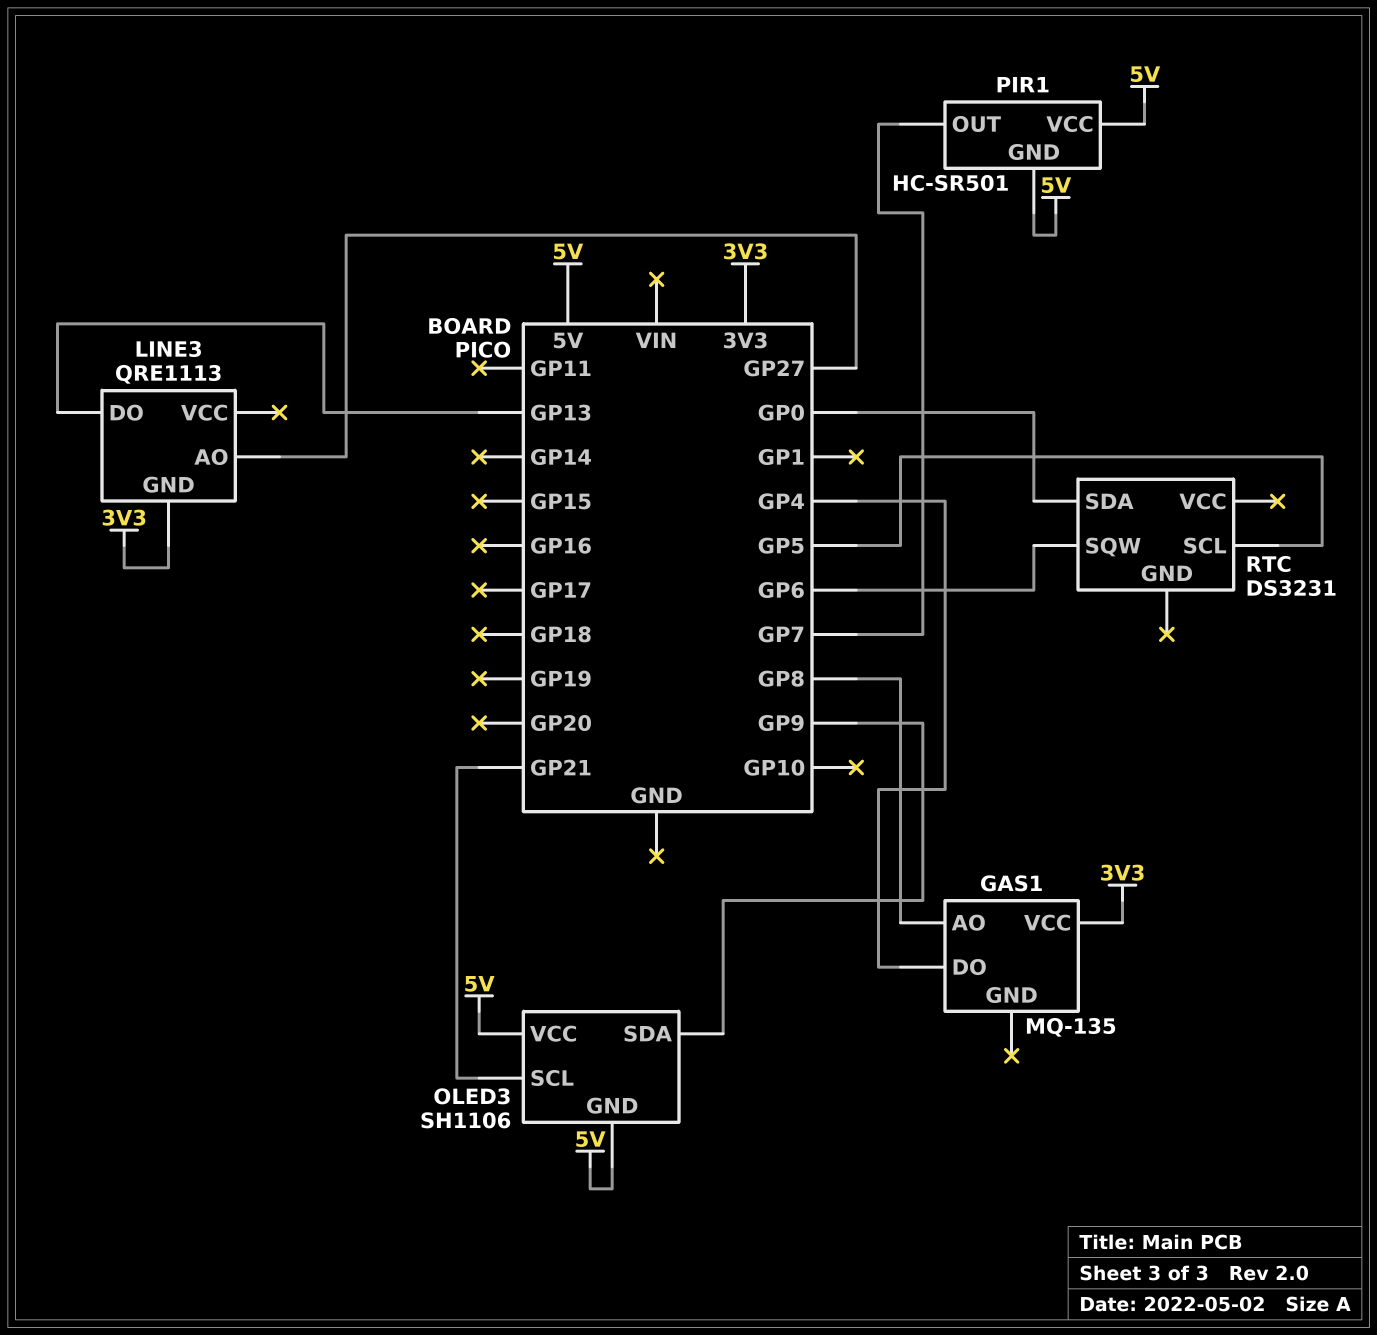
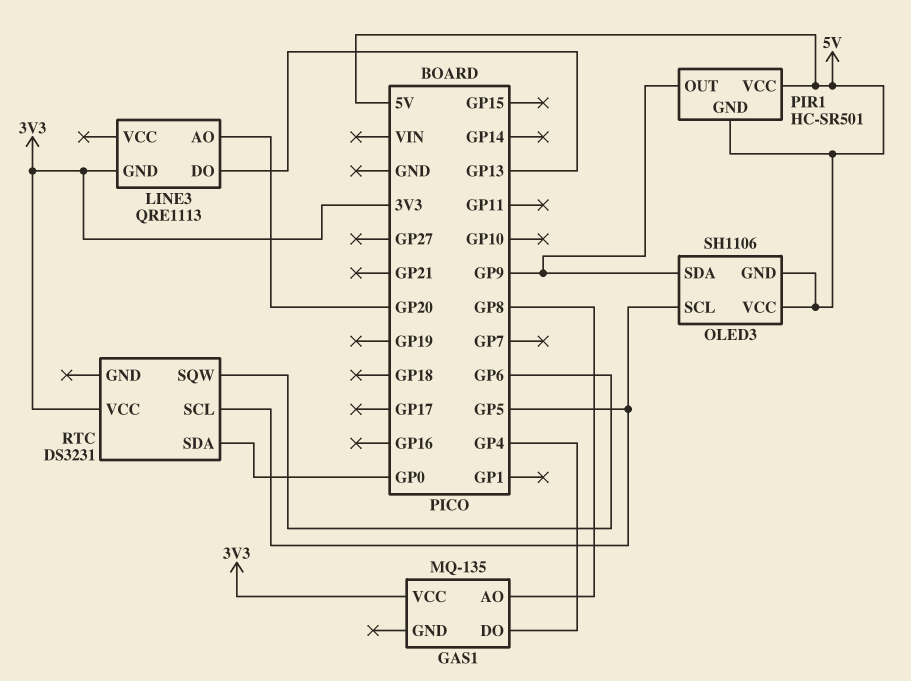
LINE3 pin AO: GP27 -> GP20
OLED3 pin SCL: GP21 -> GP5
PIR1 pin OUT: GP7 -> GP9
RTC pin VCC: none -> 3V3

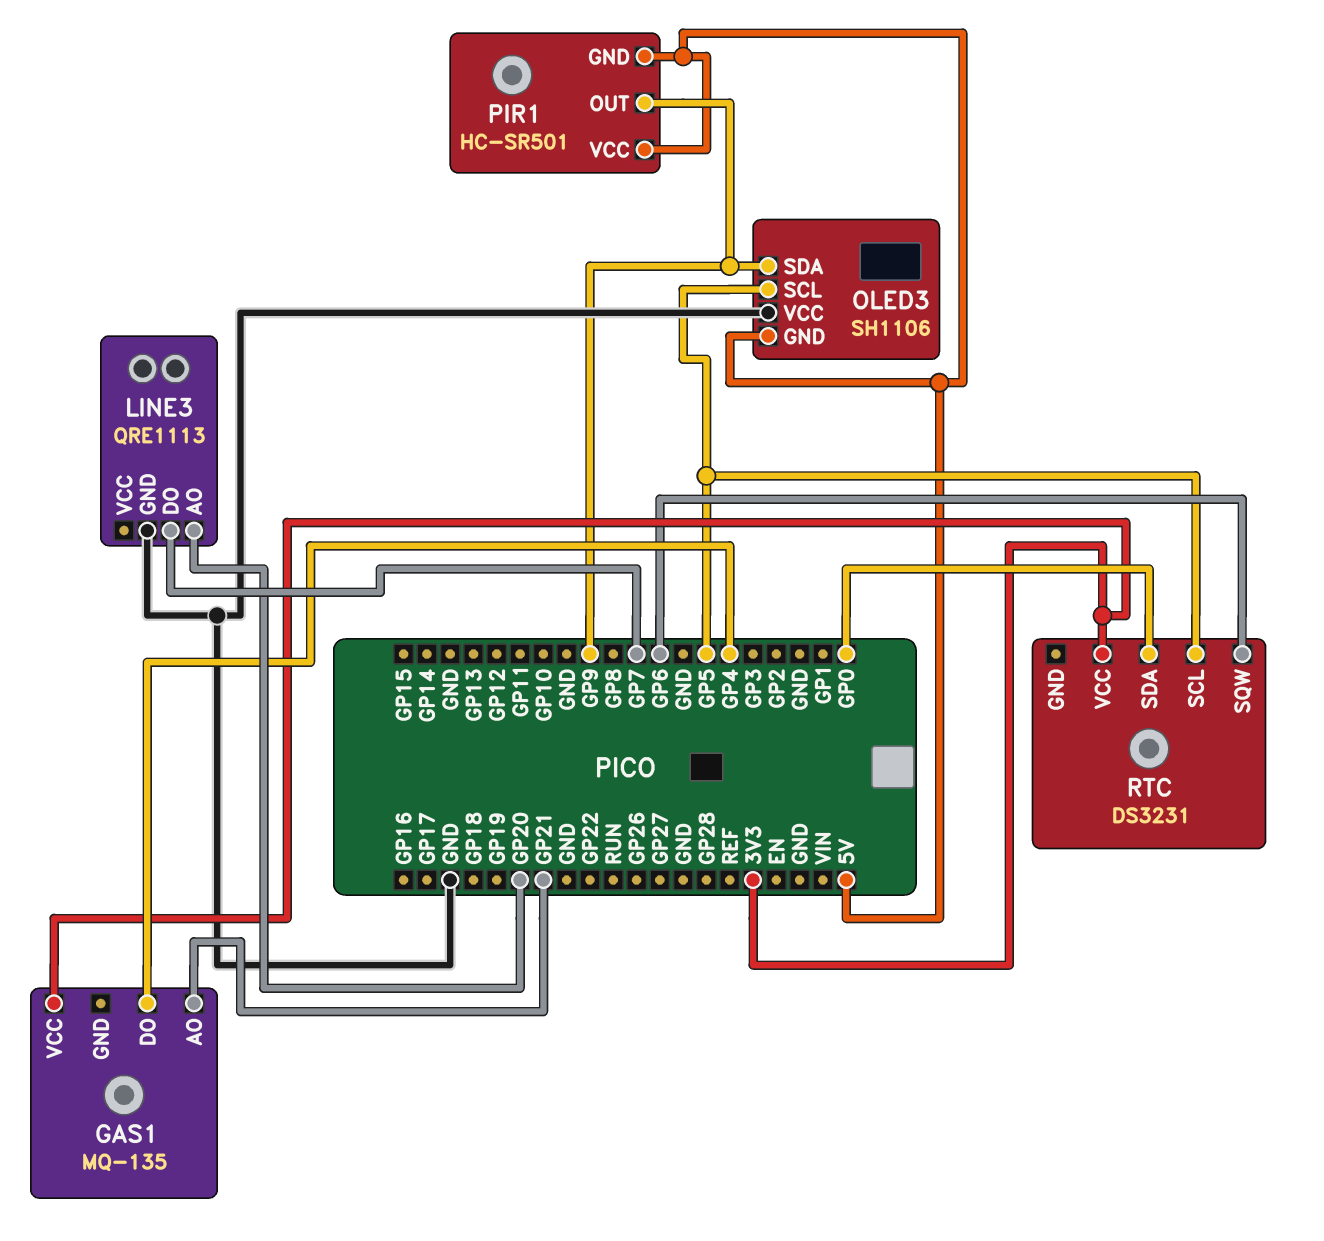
GAS1 pin AO: GP8 -> GP21
LINE3 pin DO: GP13 -> GP7
LINE3 pin GND: 3V3 -> GND
OLED3 pin VCC: 5V -> GND

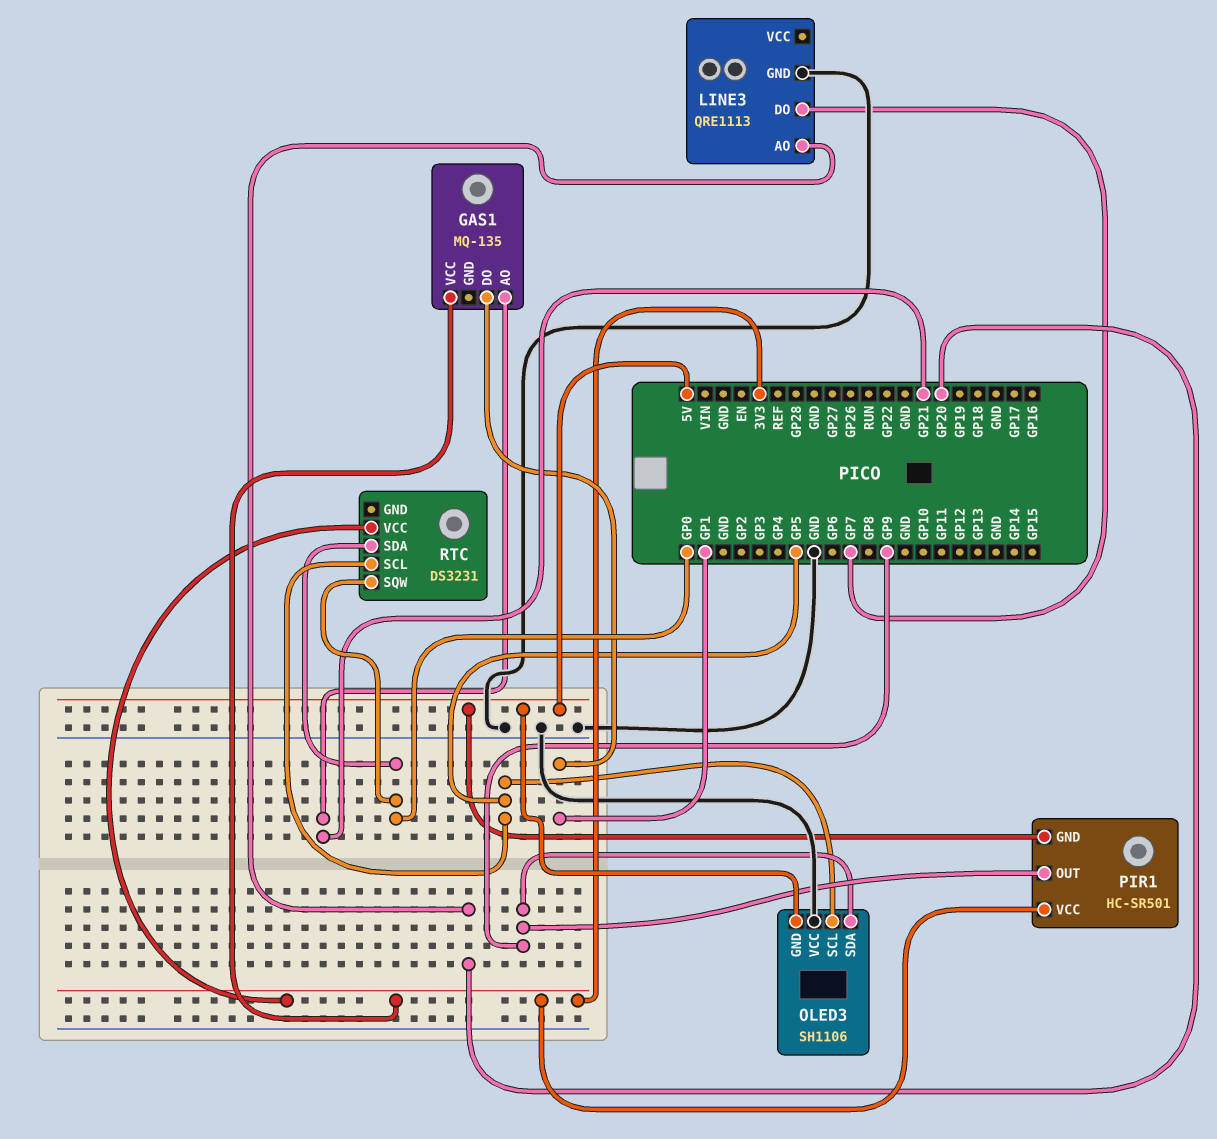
GAS1 pin DO: GP4 -> GP1
PIR1 pin VCC: 5V -> 3V3
RTC pin SQW: GP6 -> GP0

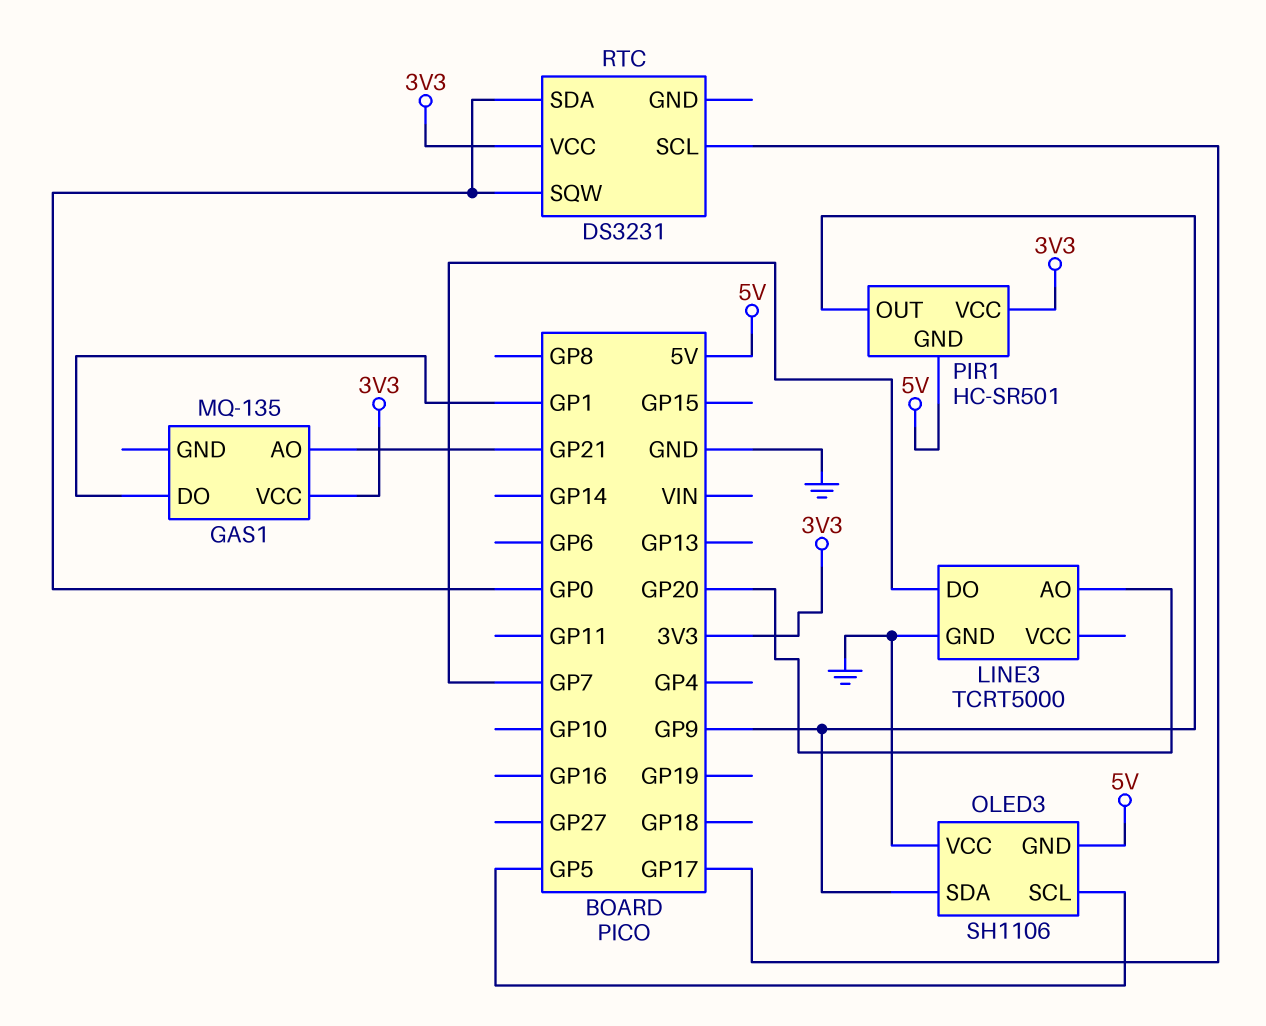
LINE3: QRE1113 -> TCRT5000
RTC pin SCL: GP5 -> GP17

